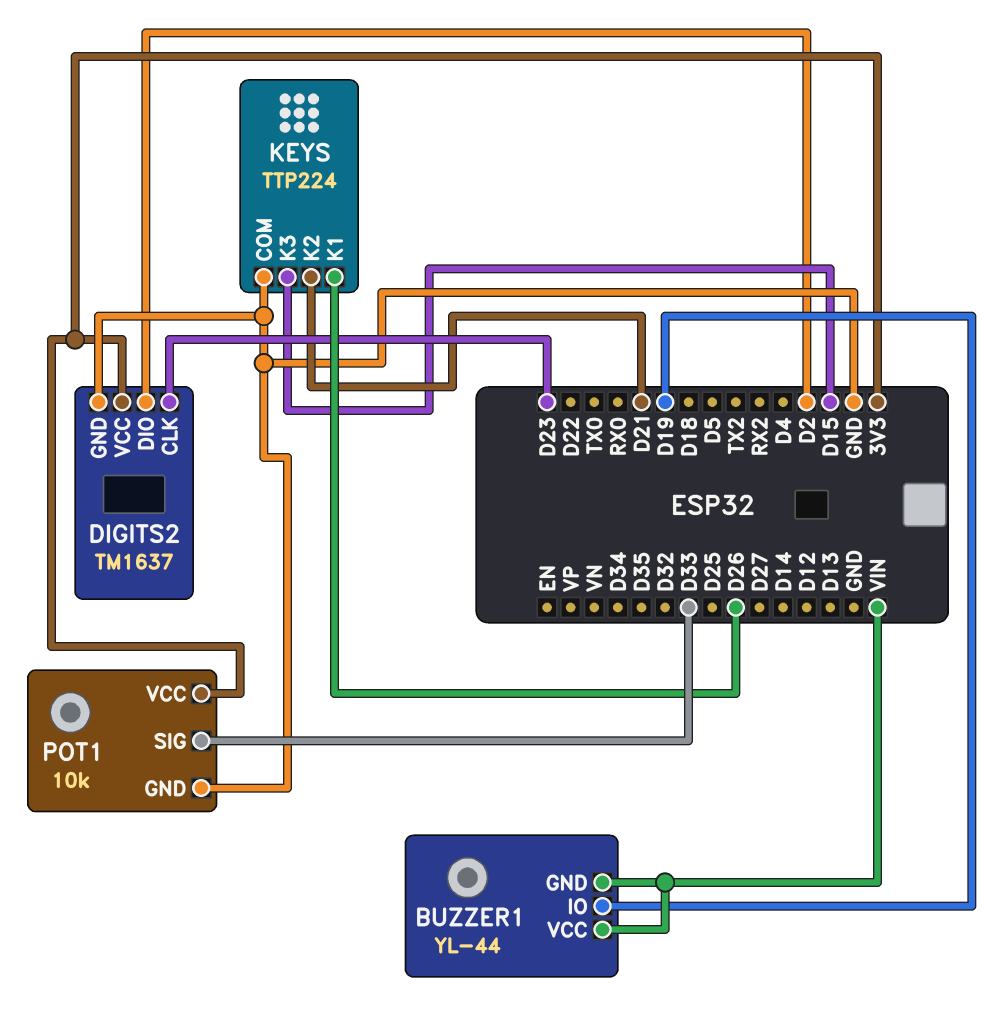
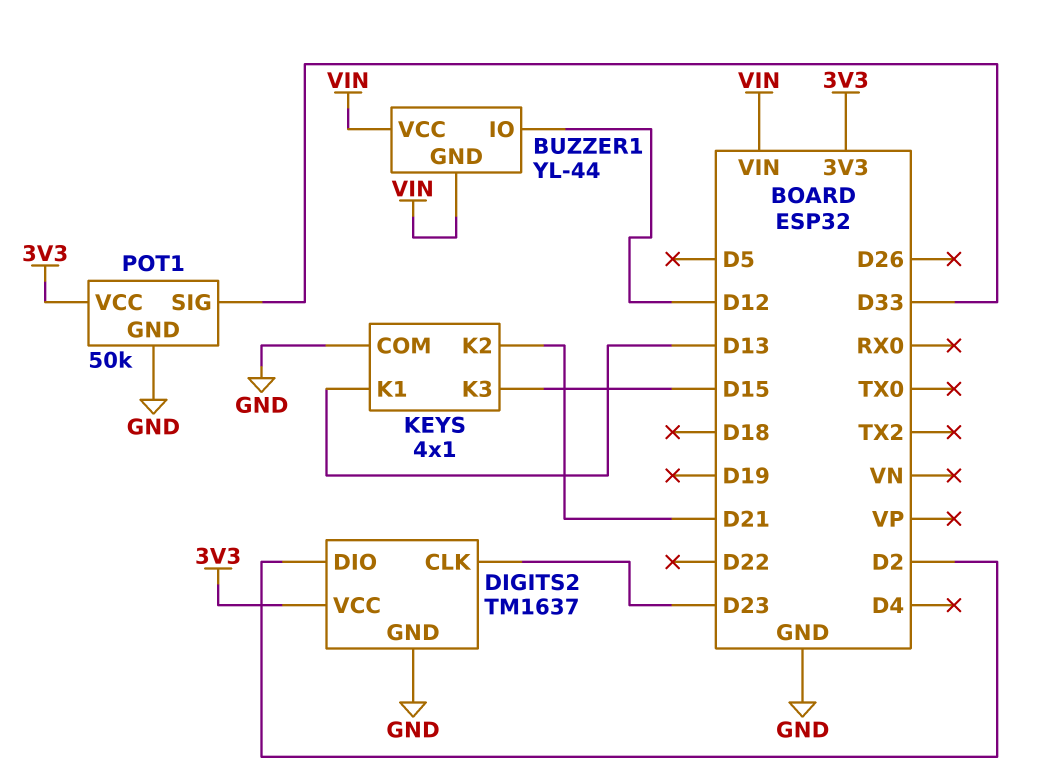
BUZZER1 pin IO: D19 -> D12
KEYS: TTP224 -> 4x1
KEYS pin K1: D26 -> D13
POT1: 10k -> 50k

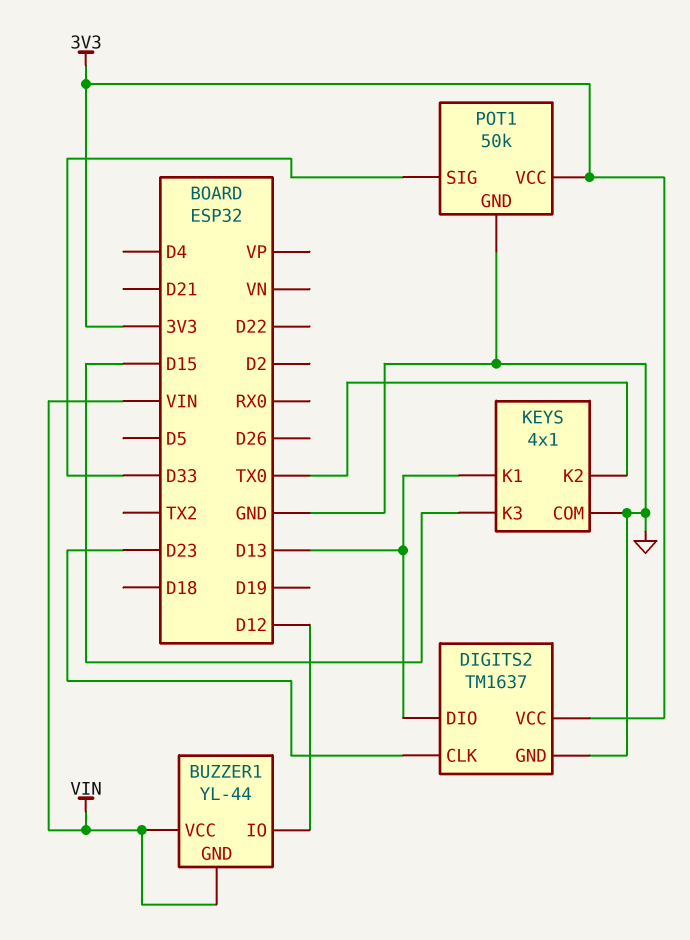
DIGITS2 pin DIO: D2 -> D13
KEYS pin K2: D21 -> TX0

